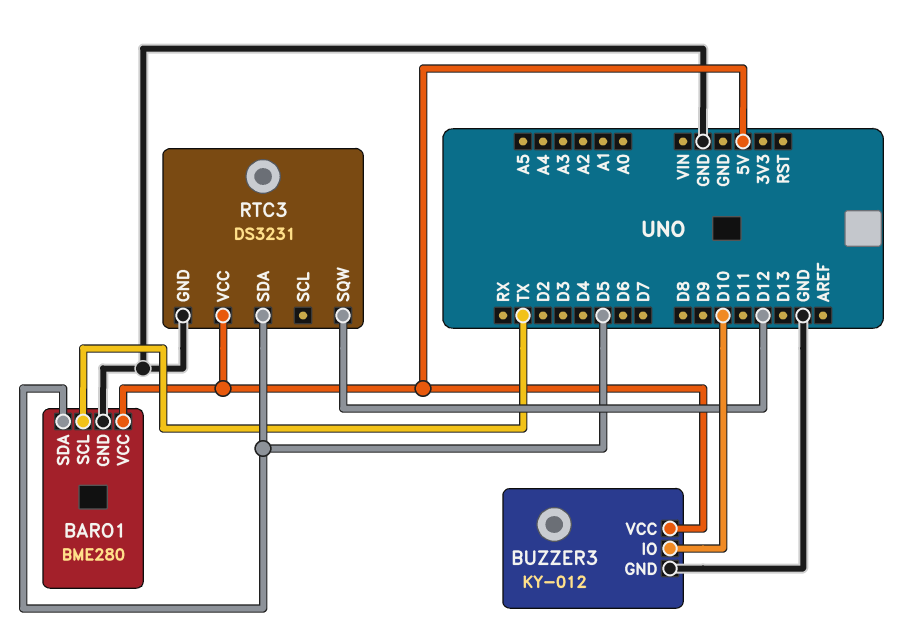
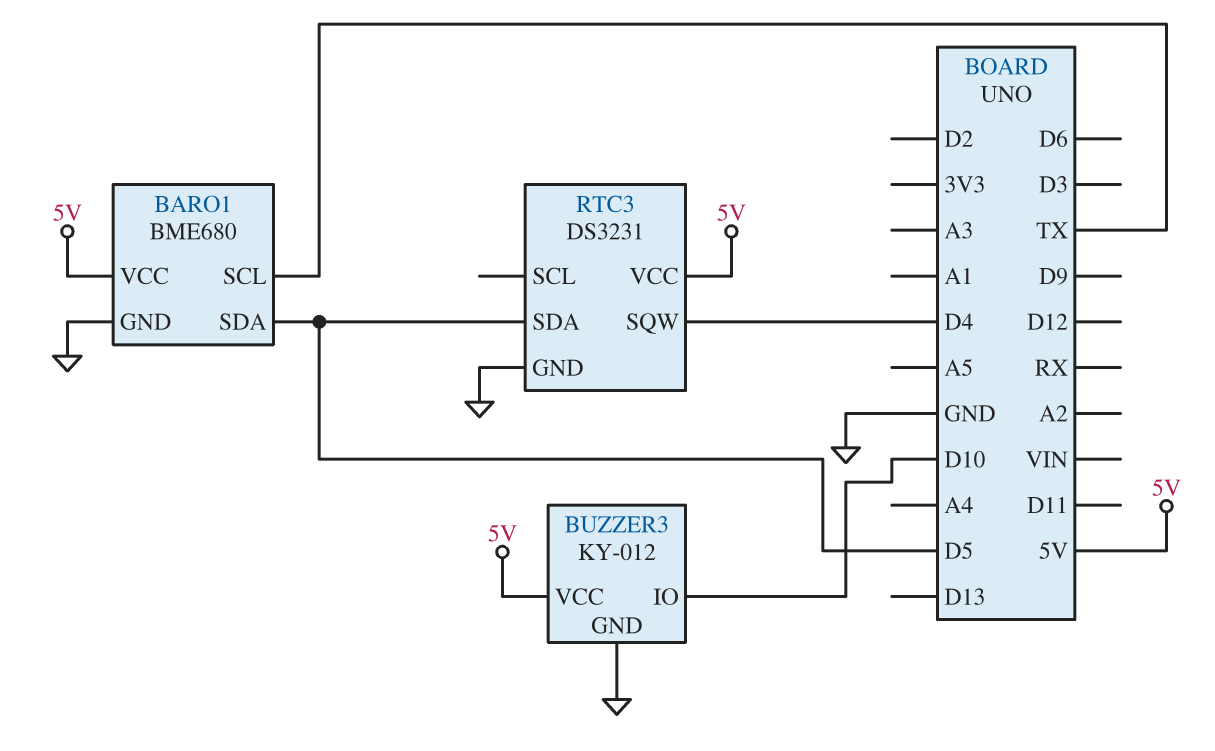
BARO1: BME280 -> BME680
RTC3 pin SQW: D12 -> D4

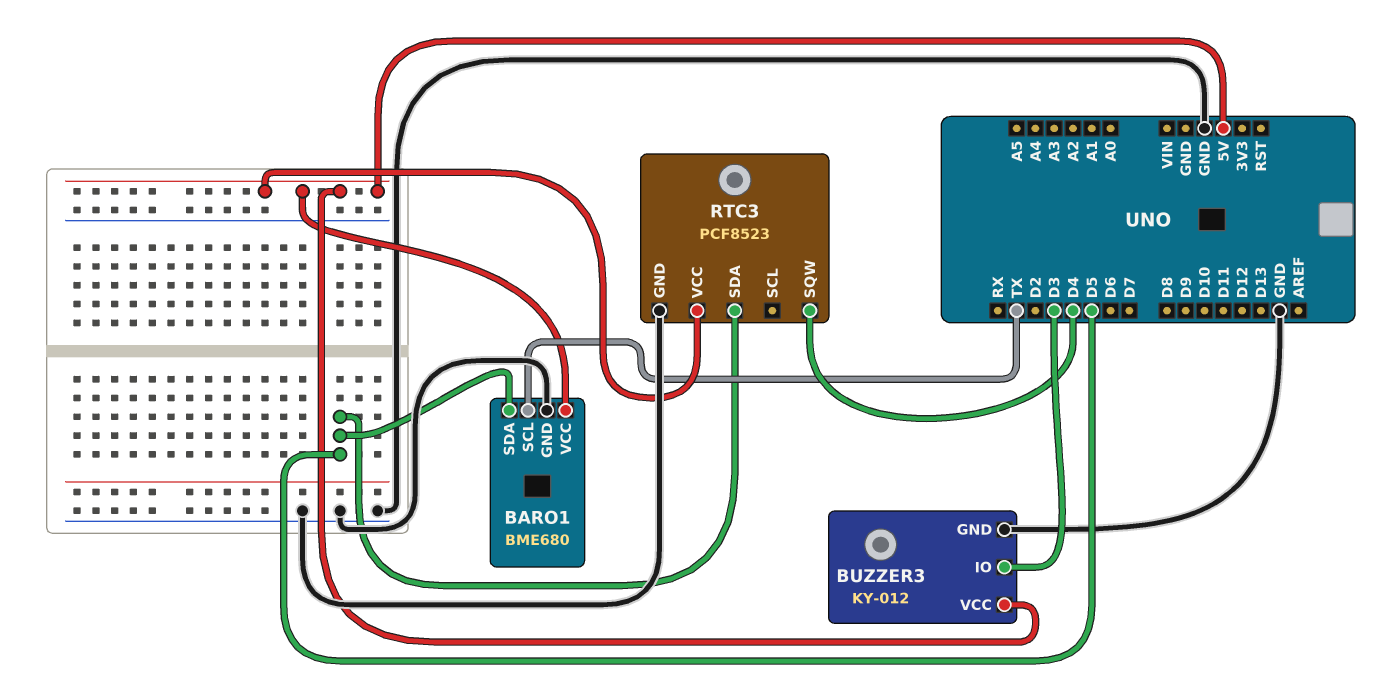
BUZZER3 pin IO: D10 -> D3
RTC3: DS3231 -> PCF8523

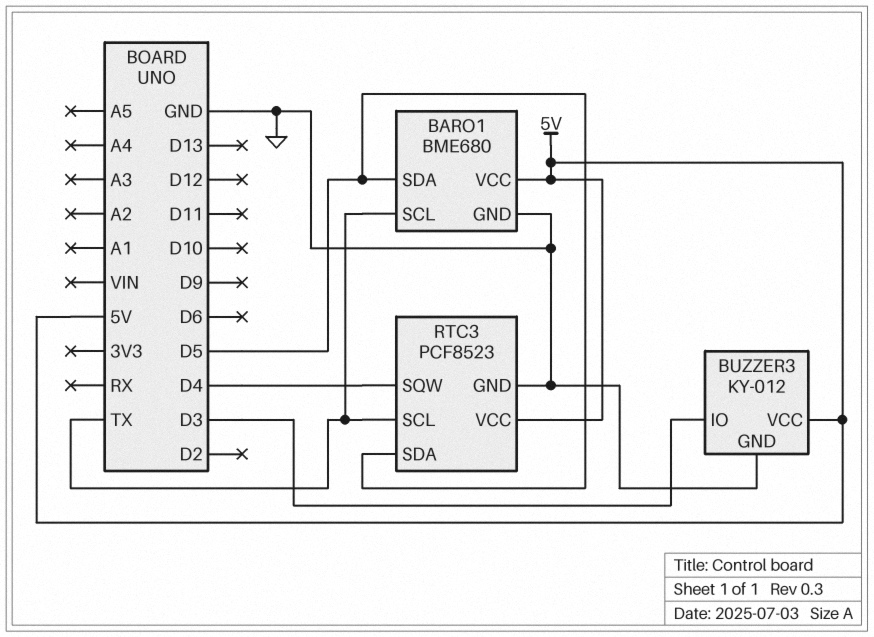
RTC3 pin SCL: none -> TX

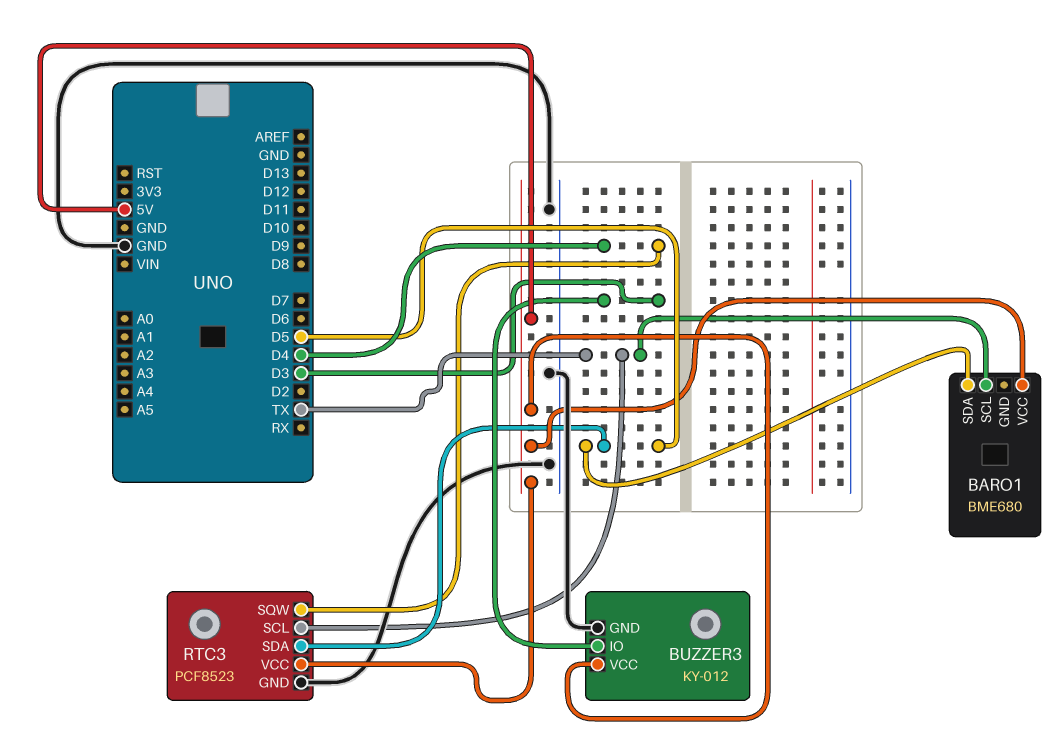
BARO1 pin GND: GND -> none

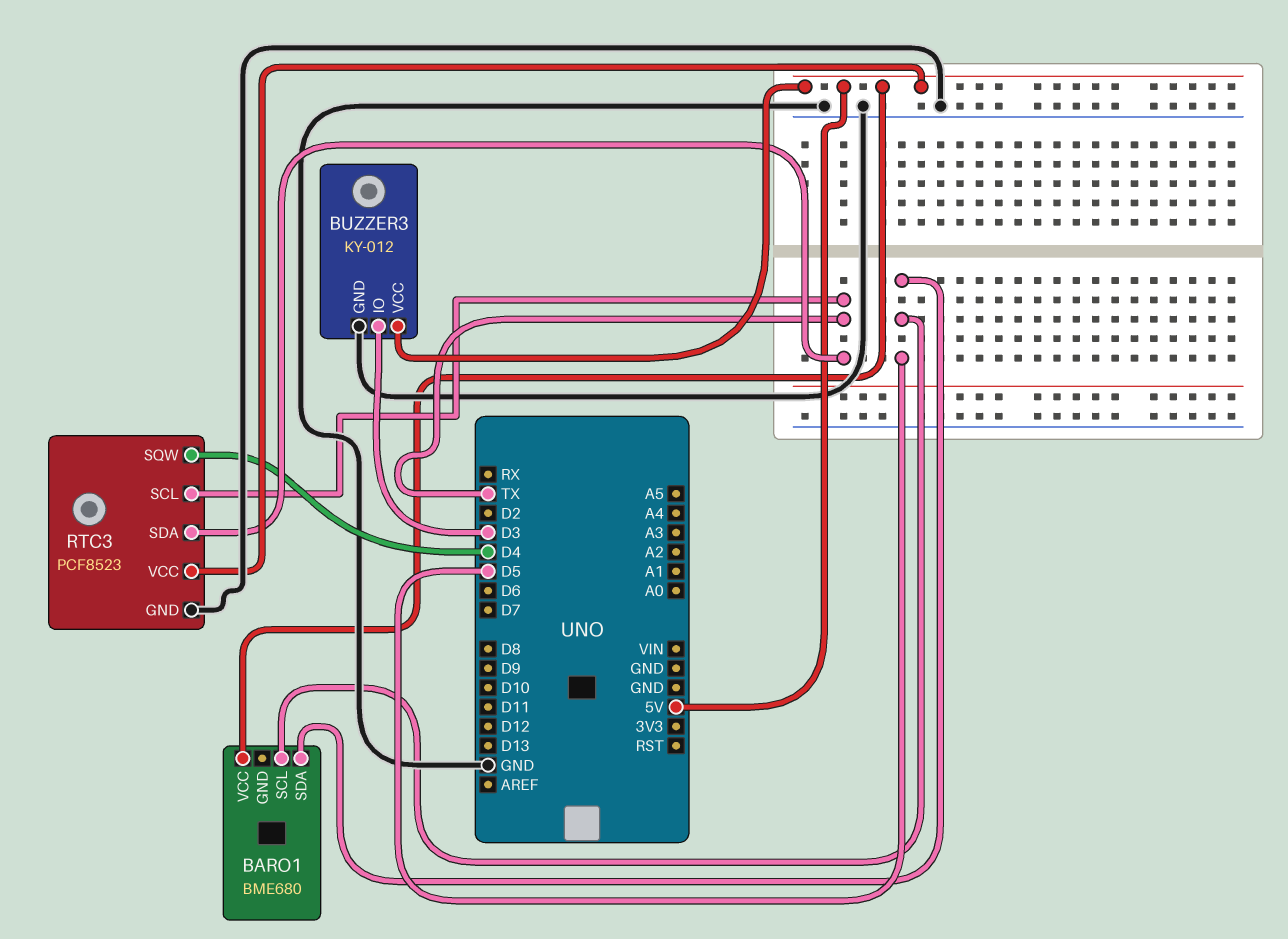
BARO1 pin SCL: TX -> D5
RTC3 pin SDA: D5 -> TX

